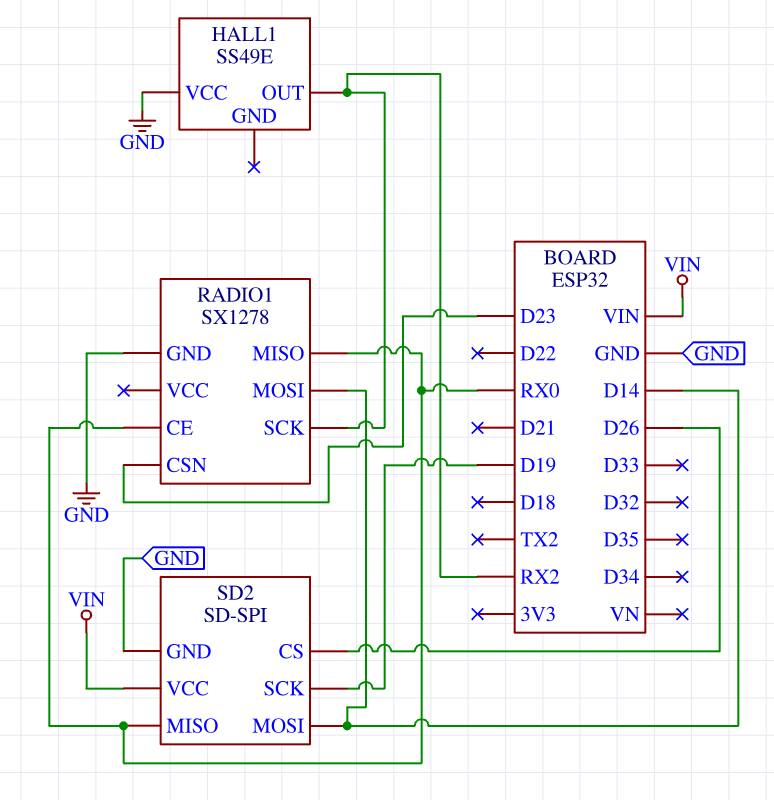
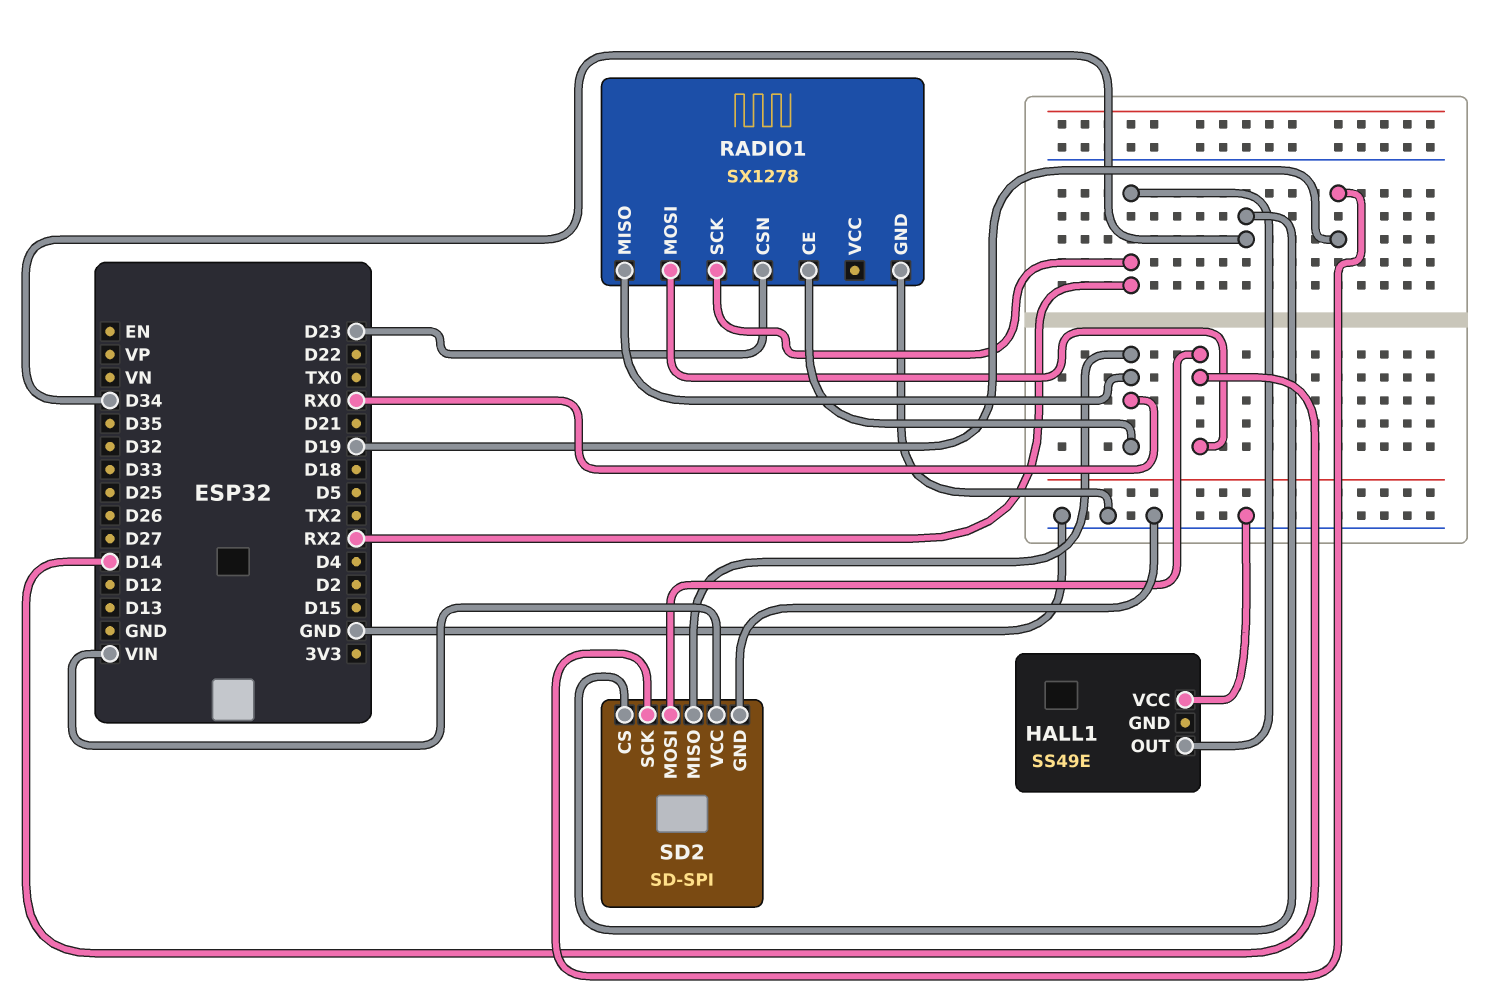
SD2 pin CS: D26 -> D34

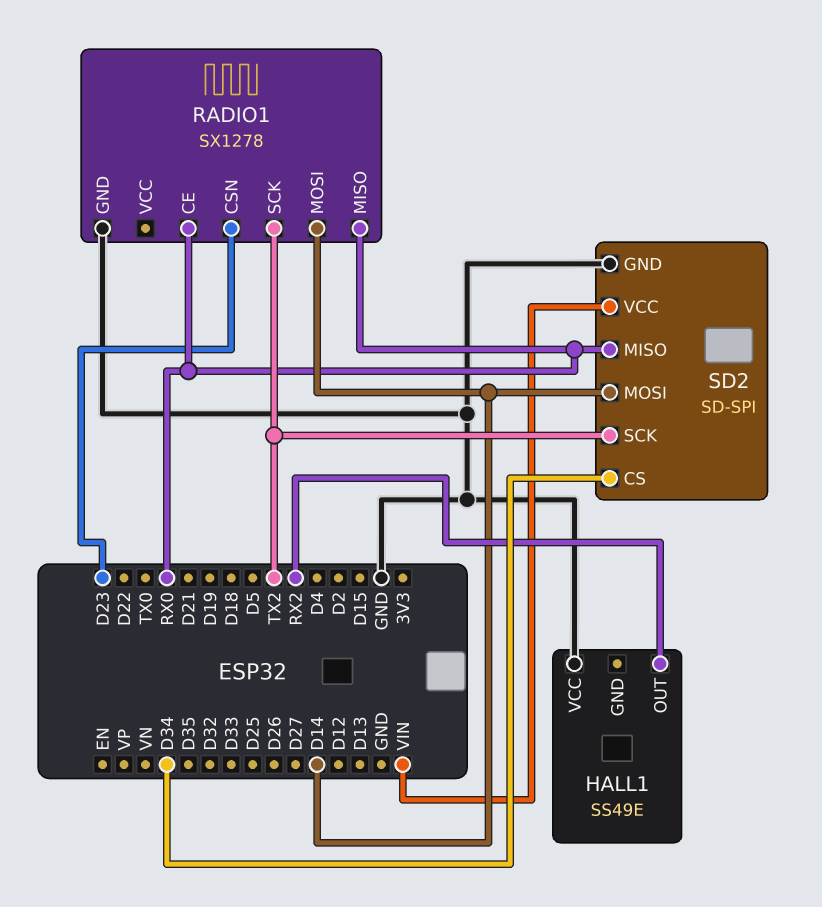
RADIO1 pin SCK: RX2 -> TX2
SD2 pin SCK: D19 -> TX2

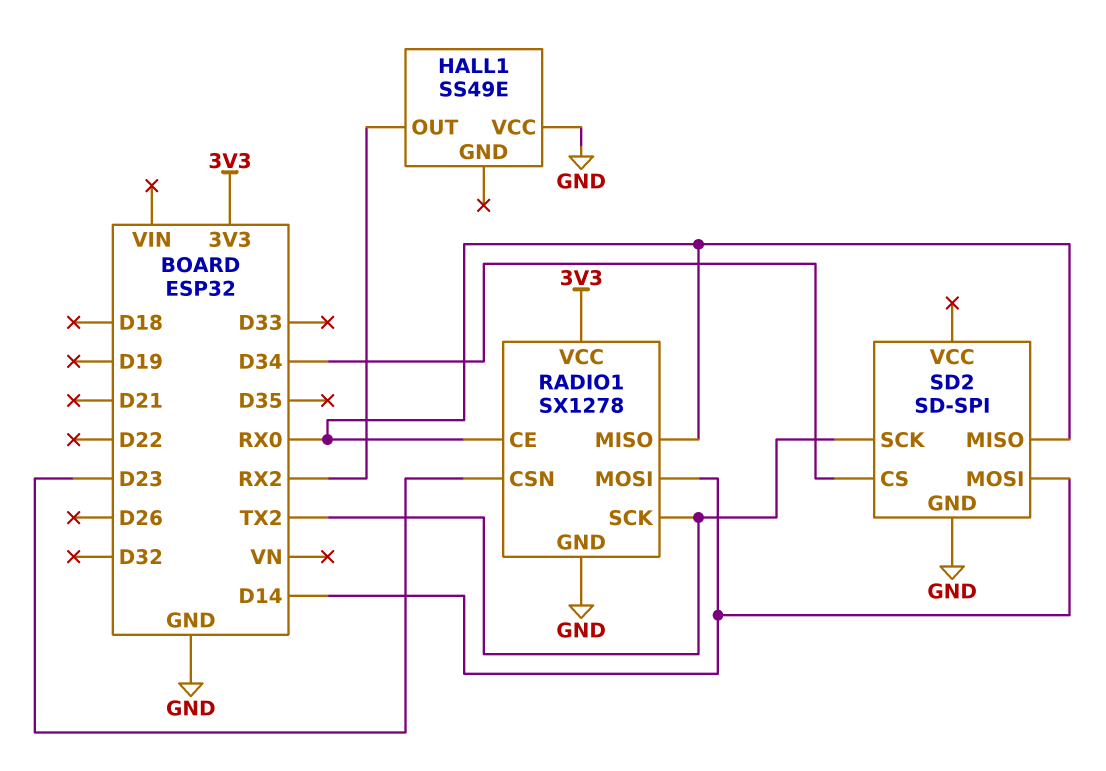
RADIO1 pin VCC: none -> 3V3
SD2 pin VCC: VIN -> none

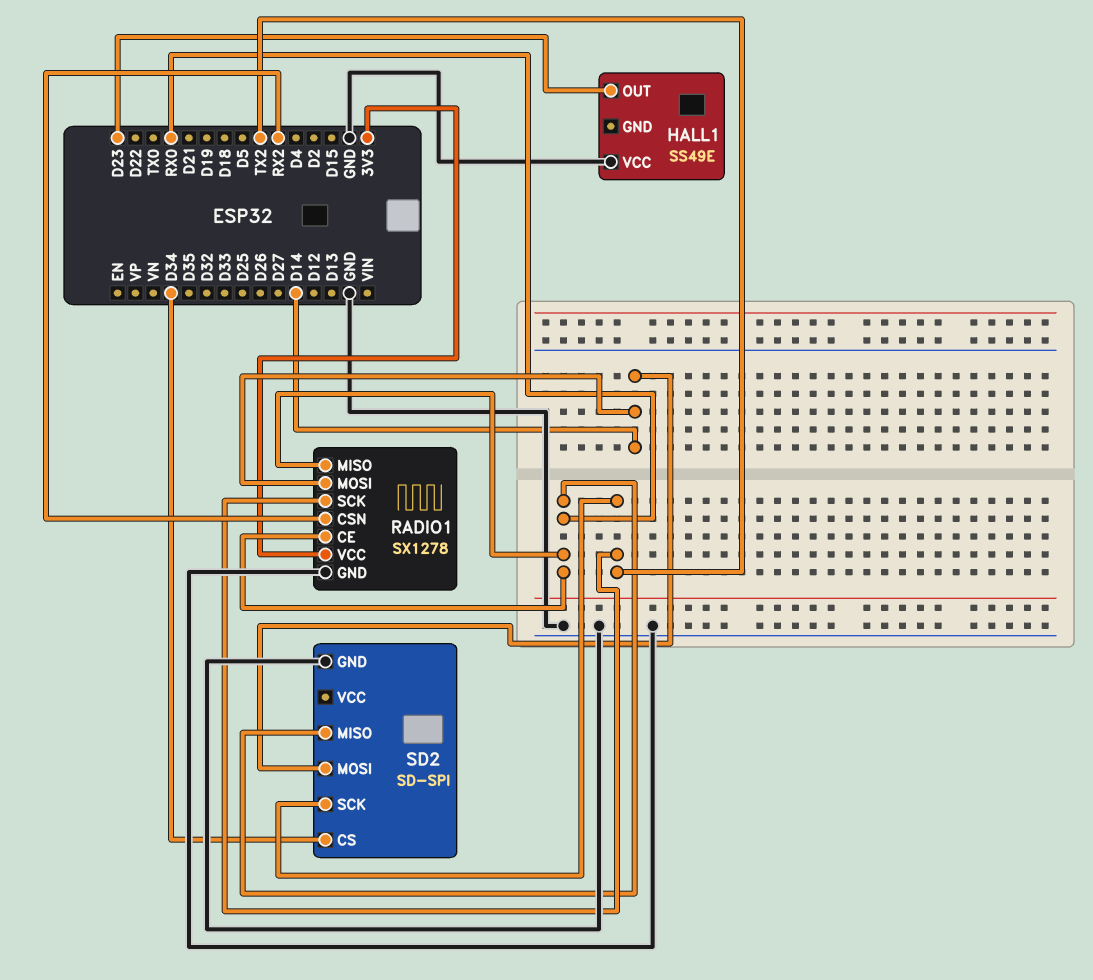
HALL1 pin OUT: RX2 -> D23
RADIO1 pin CSN: D23 -> RX2

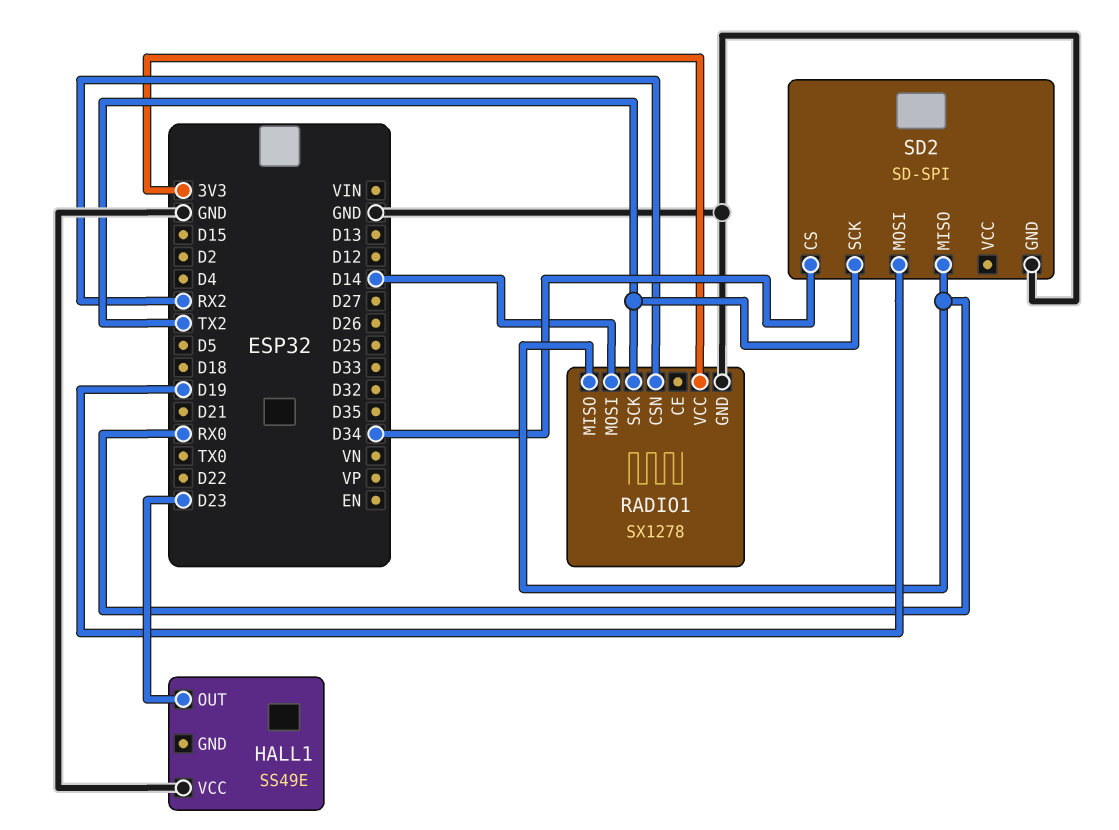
RADIO1 pin CE: RX0 -> none
SD2 pin MOSI: D14 -> D19

